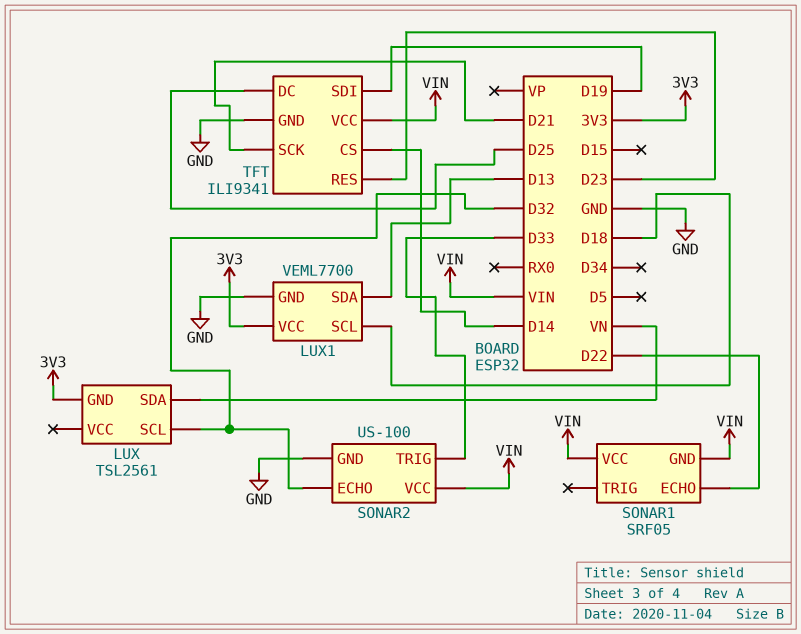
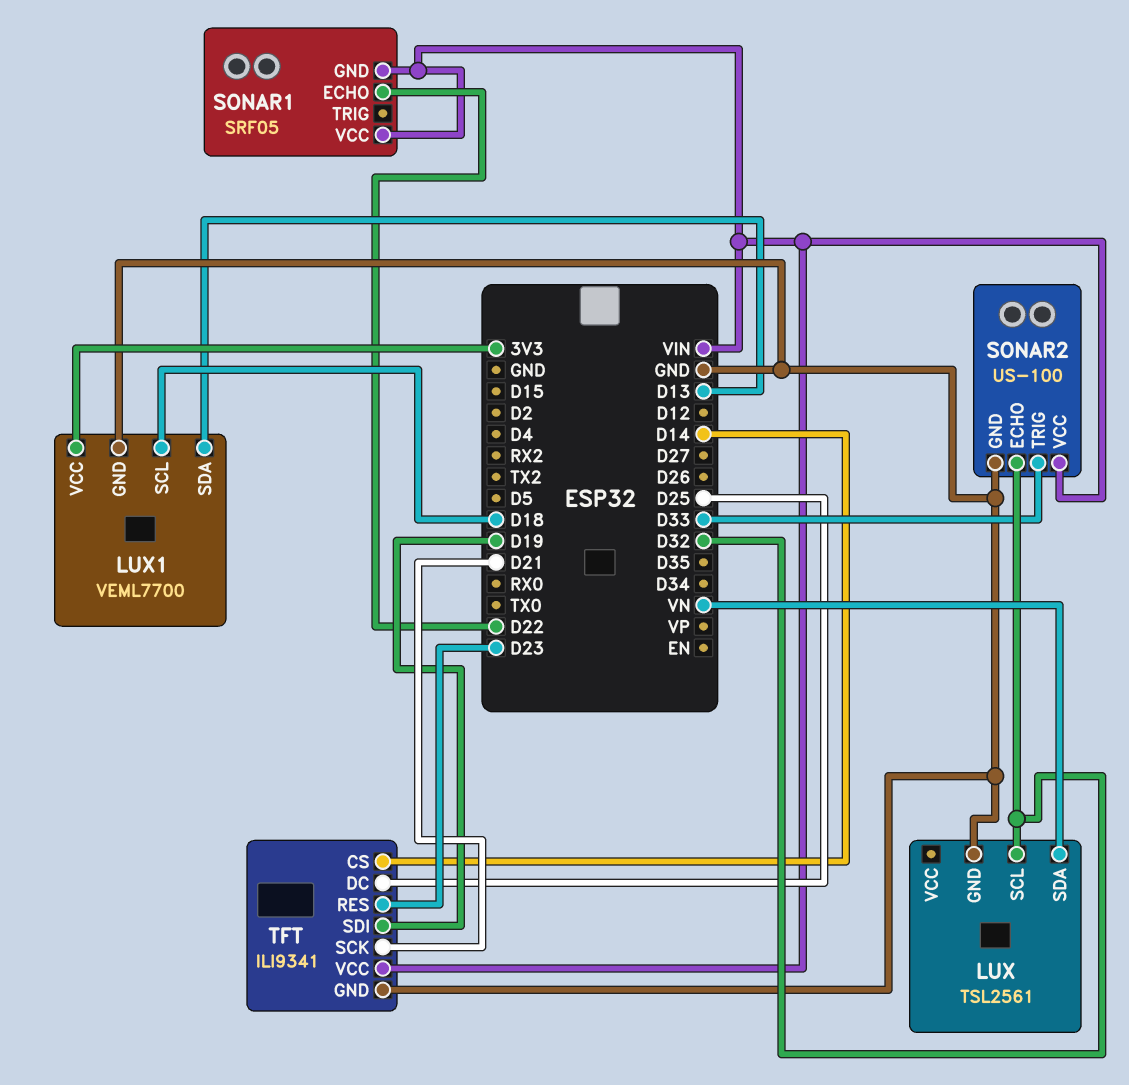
LUX pin GND: 3V3 -> GND

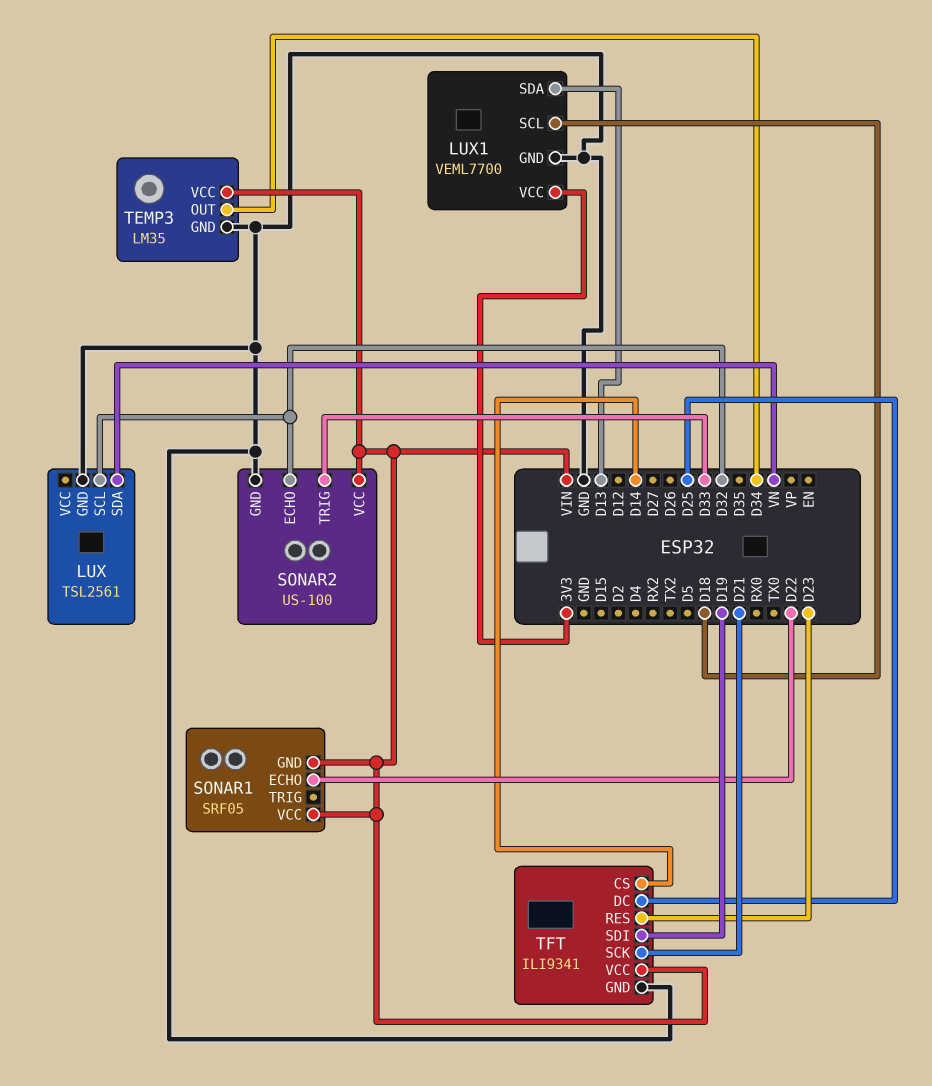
TEMP3: none -> LM35
TEMP3 pin GND: none -> GND
TEMP3 pin OUT: none -> D34
TEMP3 pin VCC: none -> VIN

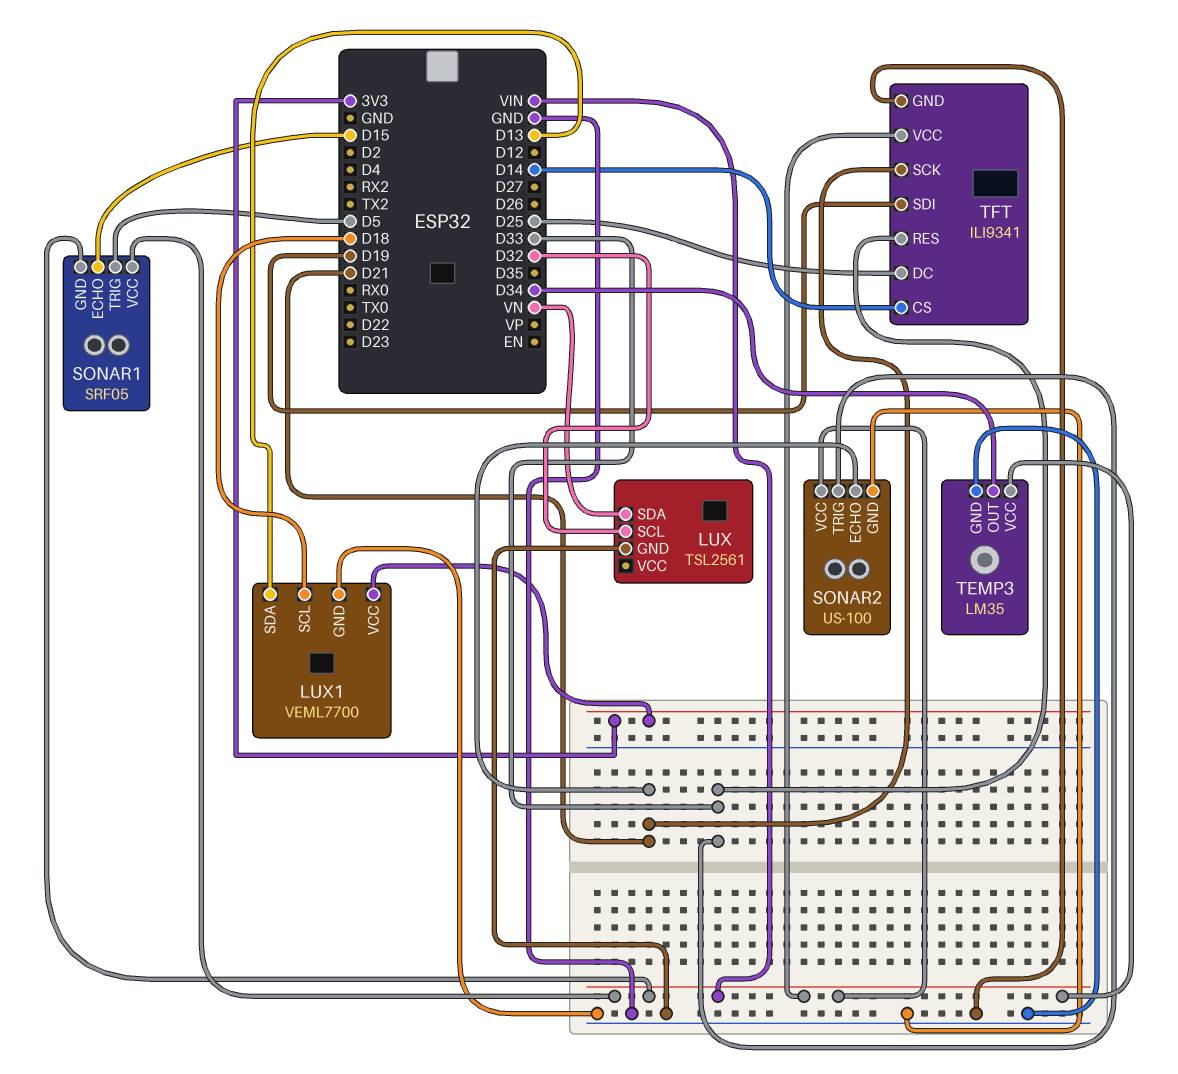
SONAR1 pin ECHO: D22 -> D15
SONAR1 pin TRIG: none -> D5
SONAR2 pin ECHO: D32 -> D21
TFT pin RES: D23 -> D33

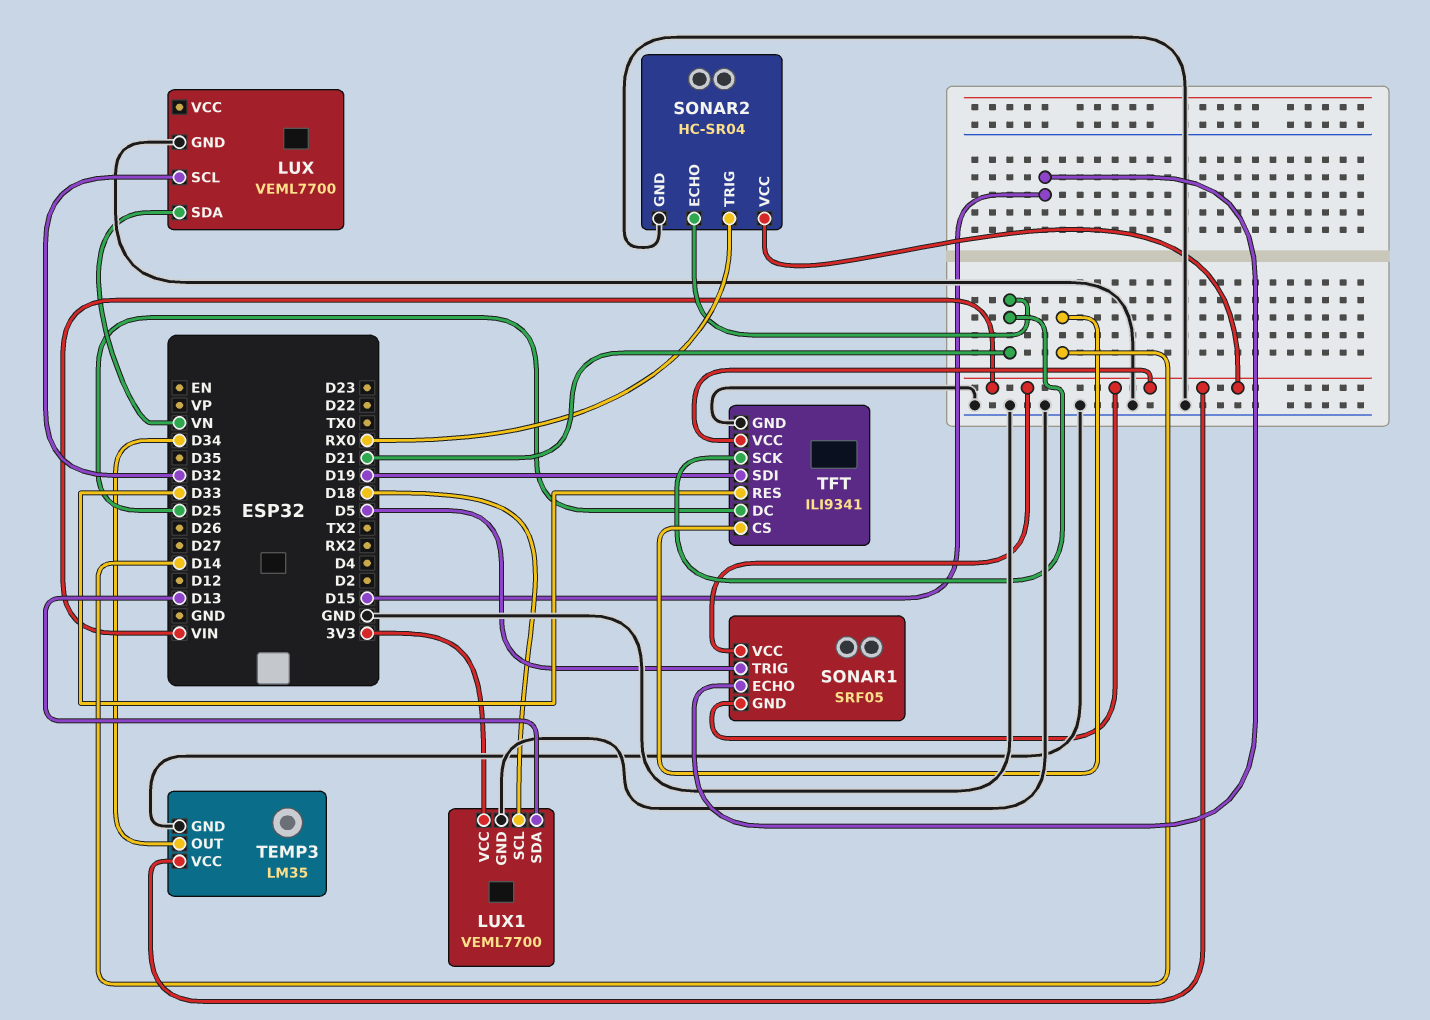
LUX: TSL2561 -> VEML7700
SONAR2: US-100 -> HC-SR04
SONAR2 pin TRIG: D33 -> RX0

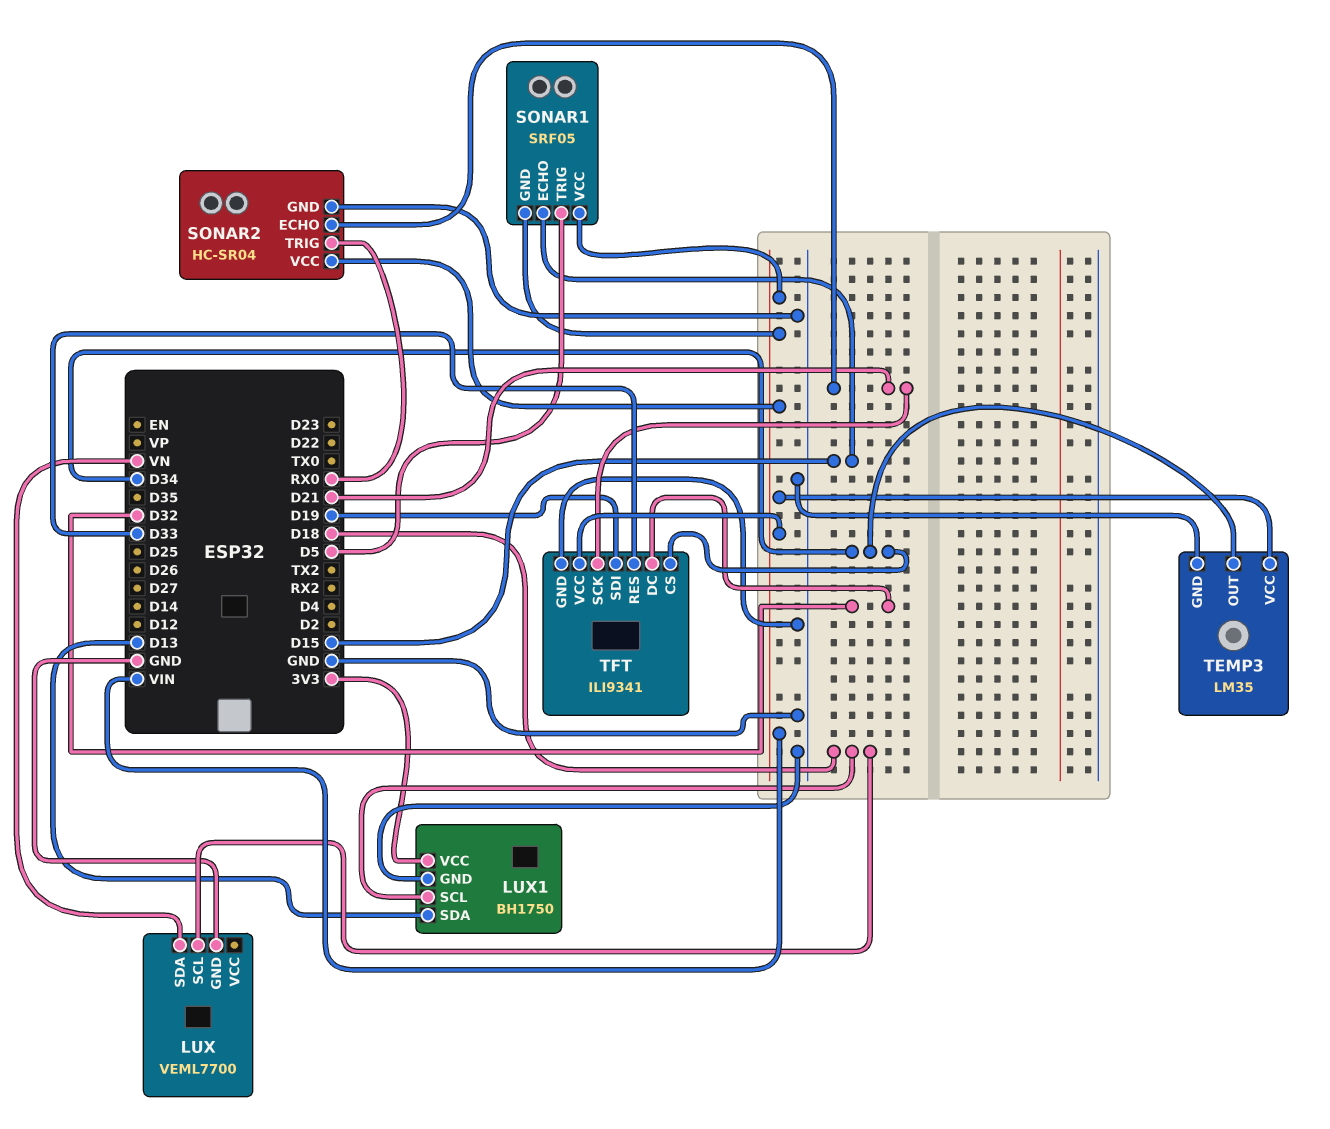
LUX pin SCL: D32 -> D18
LUX1: VEML7700 -> BH1750
TFT pin CS: D14 -> D34
TFT pin DC: D25 -> D32

